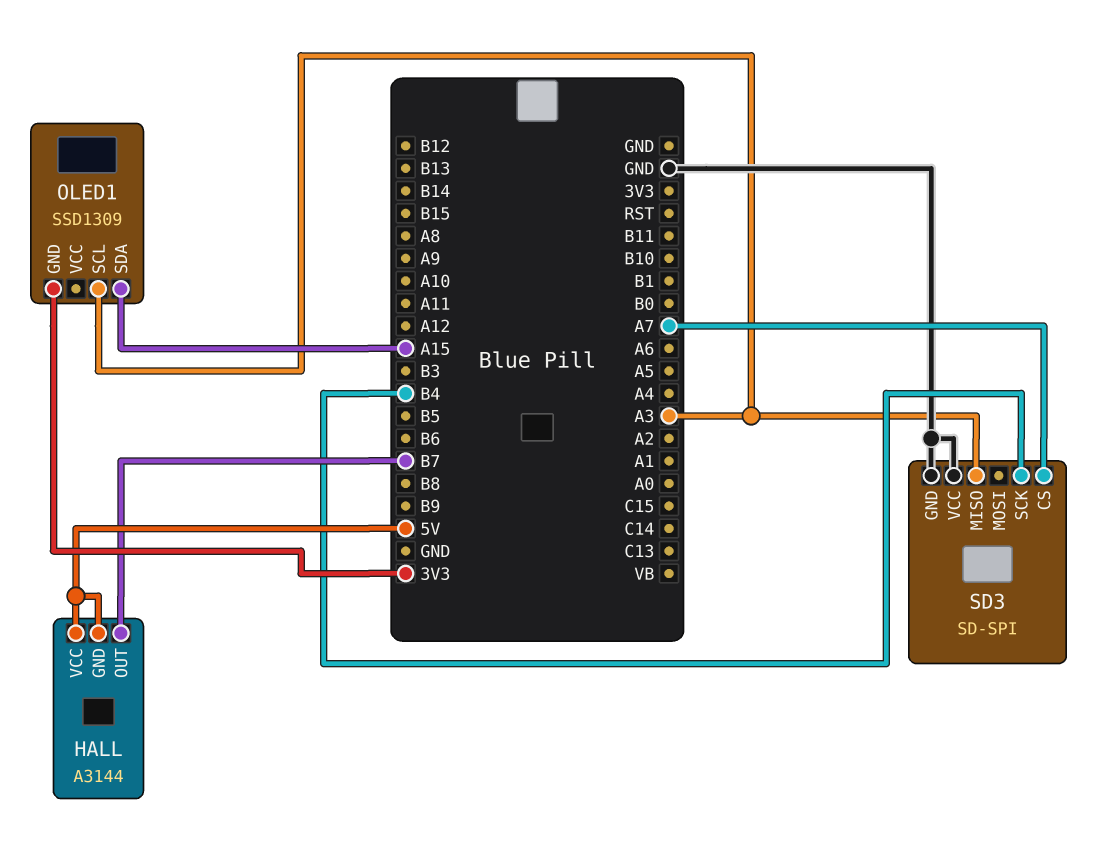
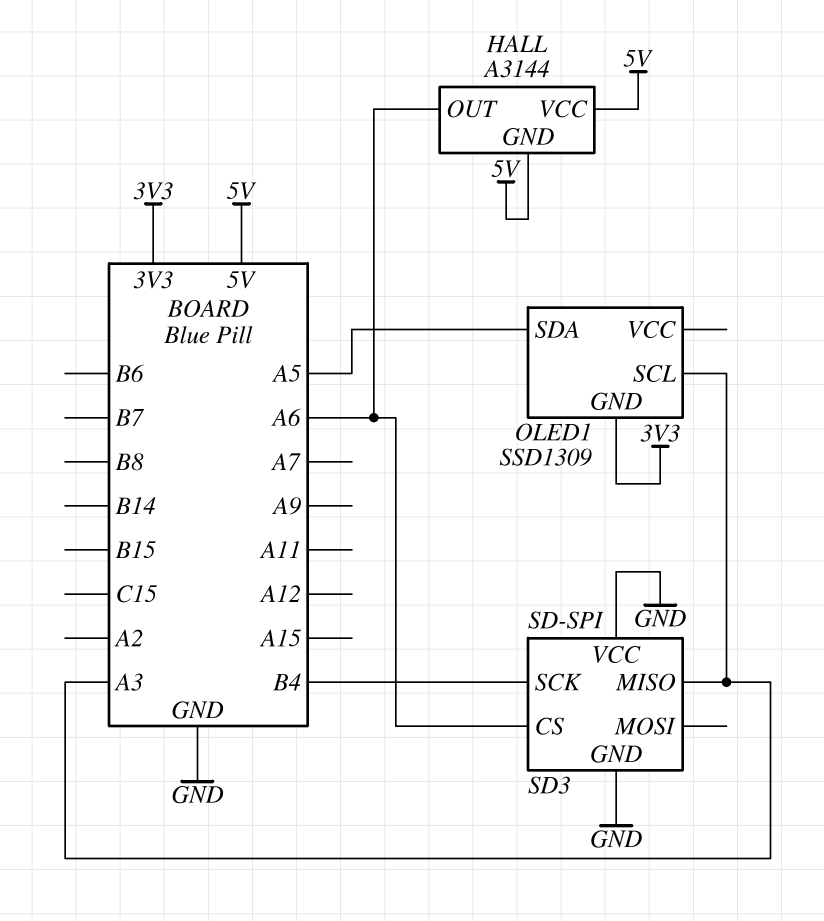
HALL pin OUT: B7 -> A6
OLED1 pin SDA: A15 -> A5
SD3 pin CS: A7 -> A6

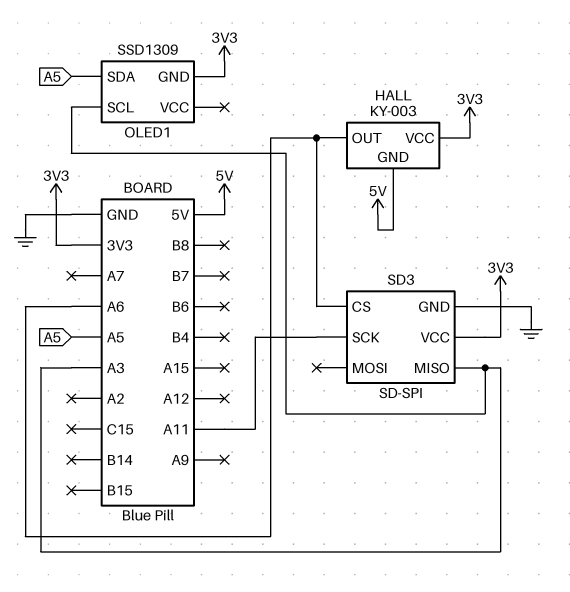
HALL: A3144 -> KY-003
HALL pin VCC: 5V -> 3V3
SD3 pin SCK: B4 -> A11
SD3 pin VCC: GND -> 3V3

